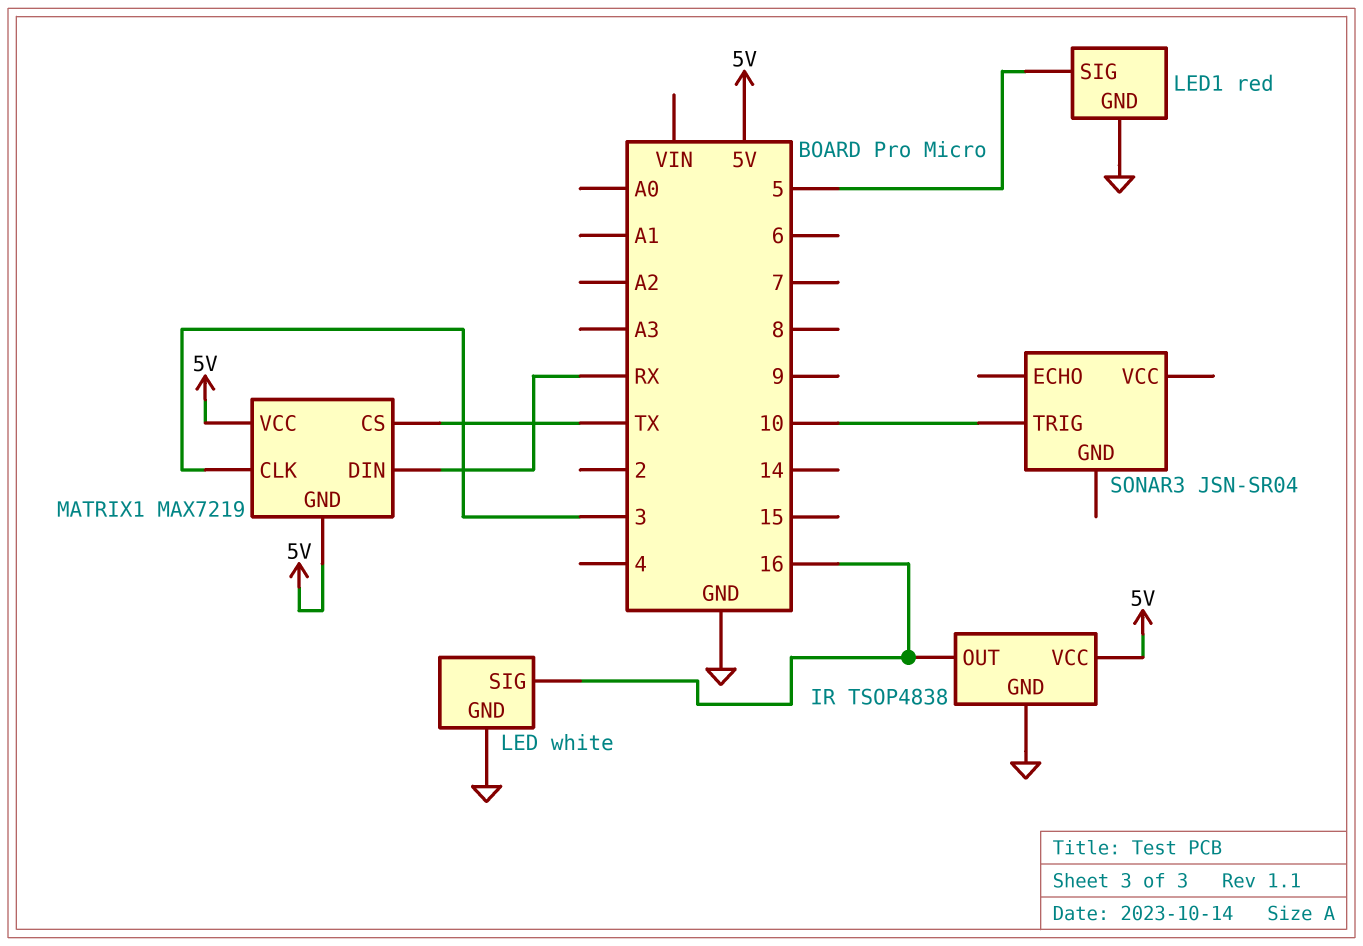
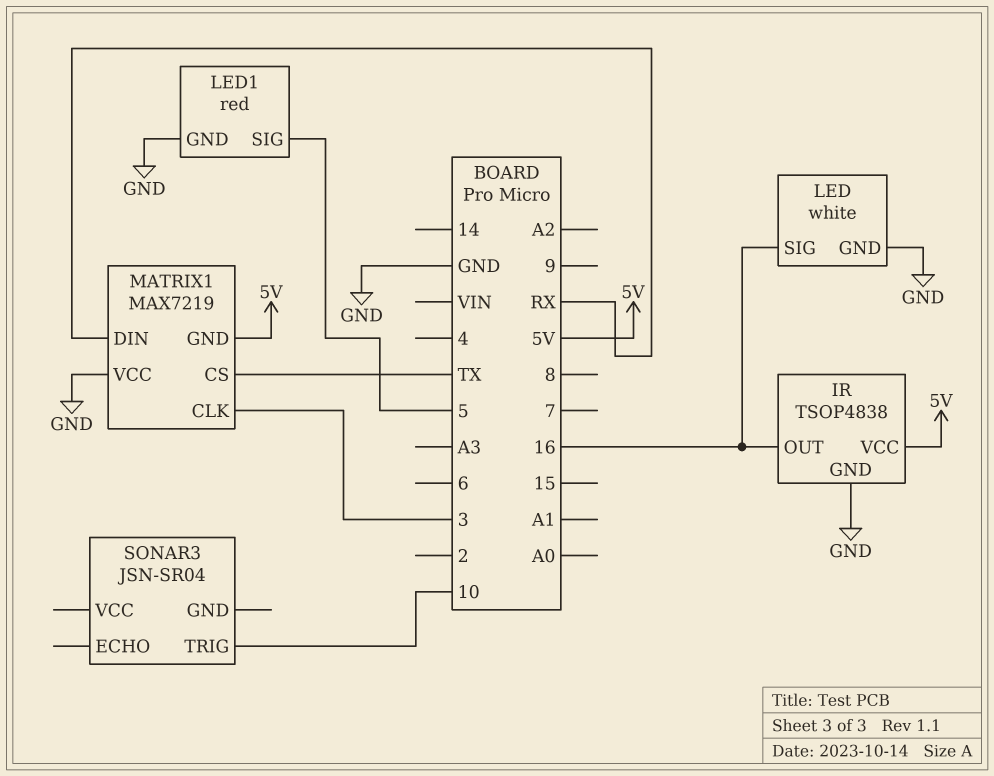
MATRIX1 pin VCC: 5V -> GND

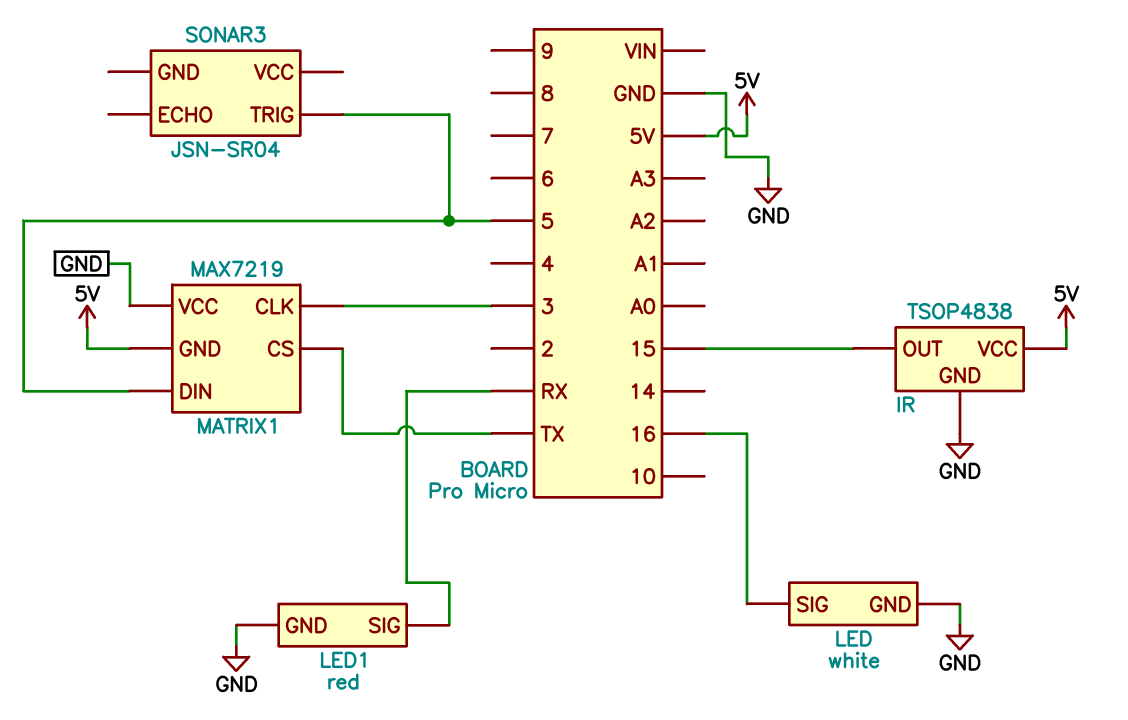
IR pin OUT: 16 -> 15
LED1 pin SIG: 5 -> RX
MATRIX1 pin DIN: RX -> 5
SONAR3 pin TRIG: 10 -> 5

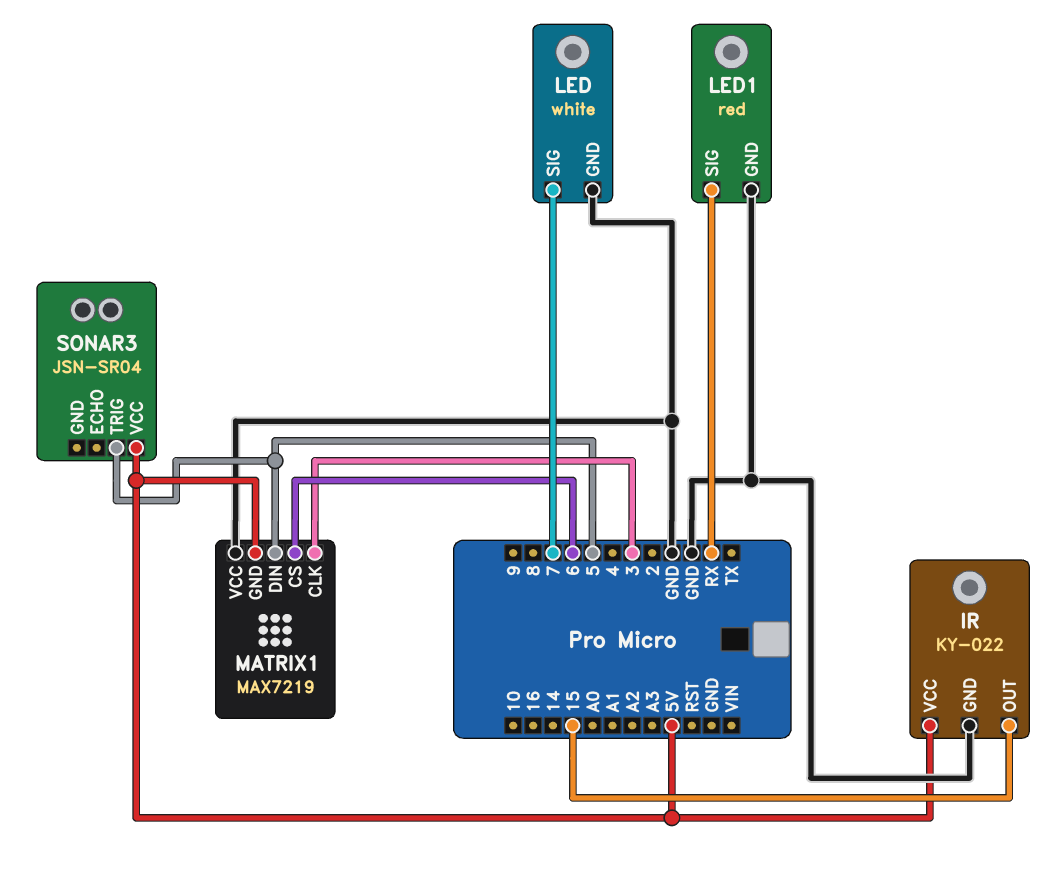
IR: TSOP4838 -> KY-022
LED pin SIG: 16 -> 7
MATRIX1 pin CS: TX -> 6
SONAR3 pin VCC: none -> 5V

